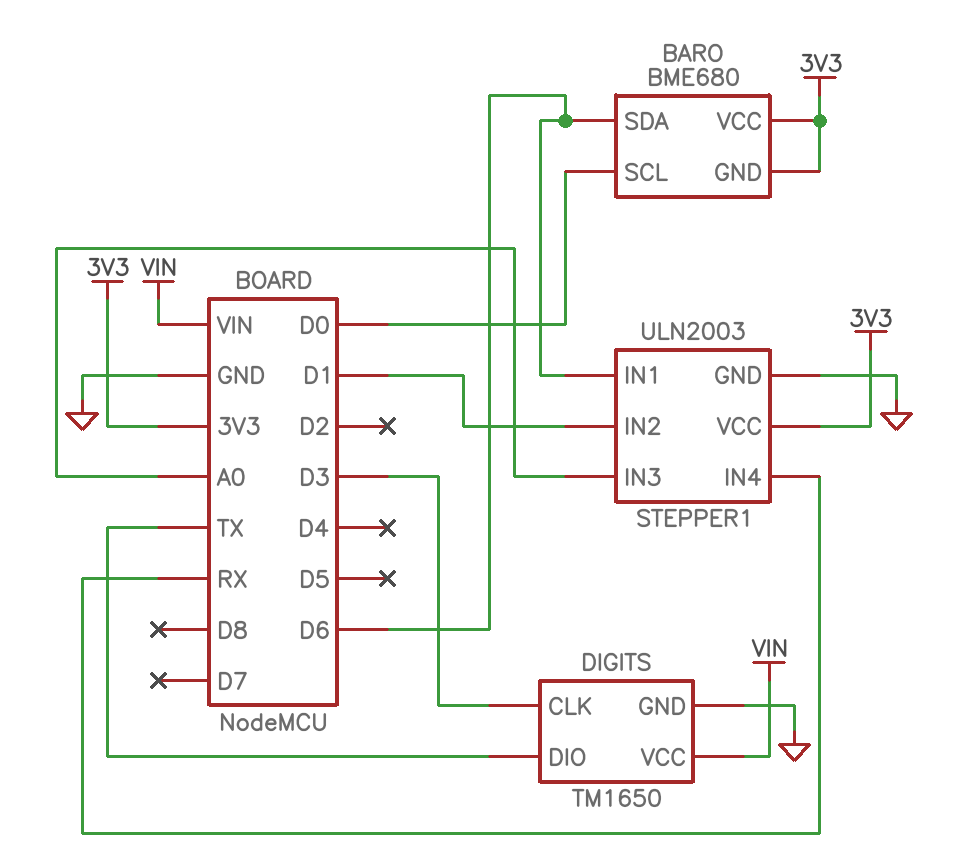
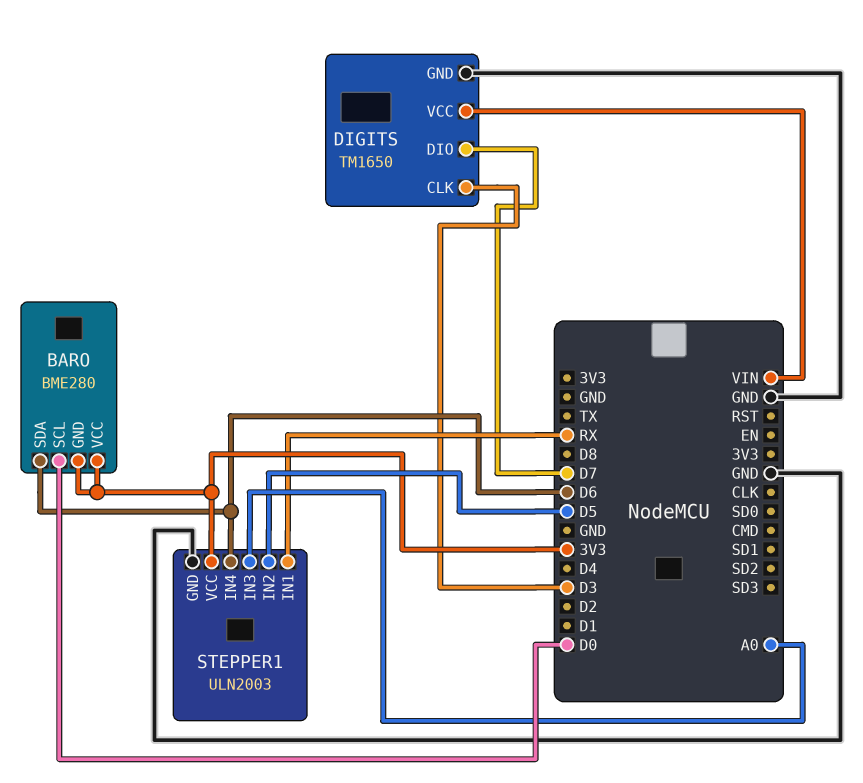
BARO: BME680 -> BME280
DIGITS pin DIO: TX -> D7
STEPPER1 pin IN1: D6 -> RX
STEPPER1 pin IN2: D1 -> D5
STEPPER1 pin IN4: RX -> D6

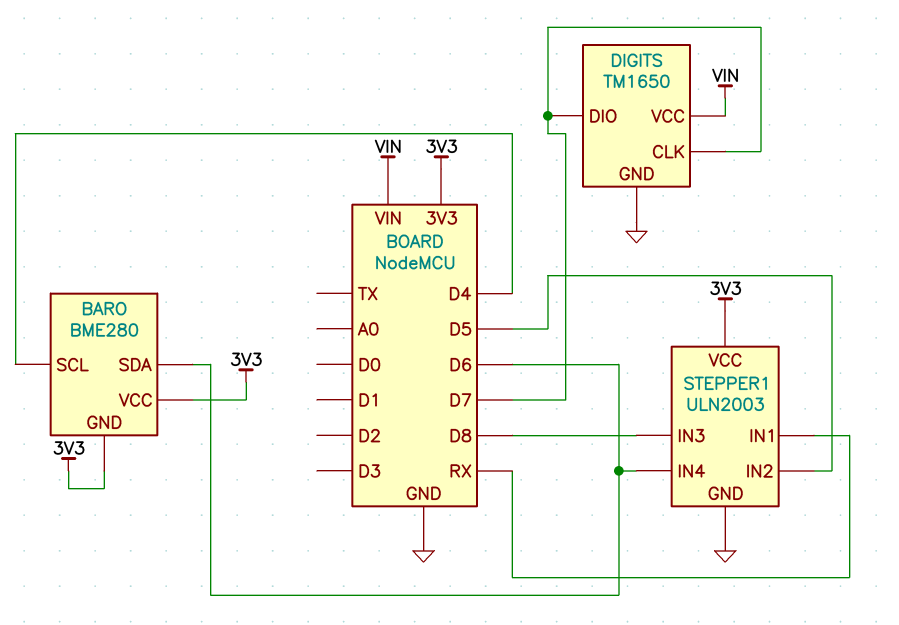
BARO pin SCL: D0 -> D4
DIGITS pin CLK: D3 -> D7
STEPPER1 pin IN3: A0 -> D8

